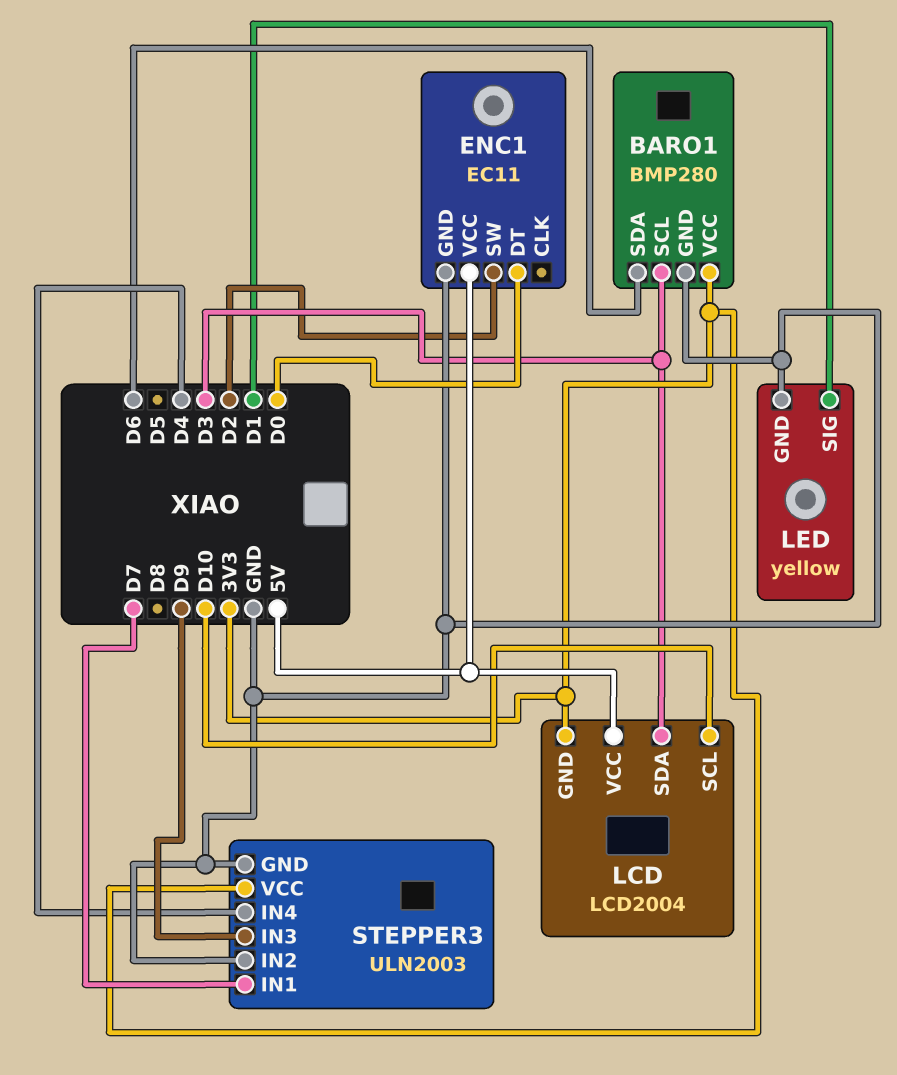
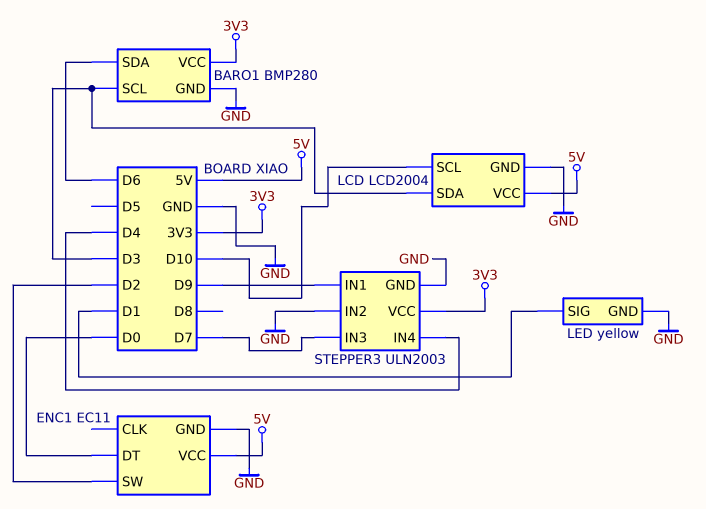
LCD pin GND: 3V3 -> GND
STEPPER3 pin IN1: D7 -> D9
STEPPER3 pin IN3: D9 -> D7

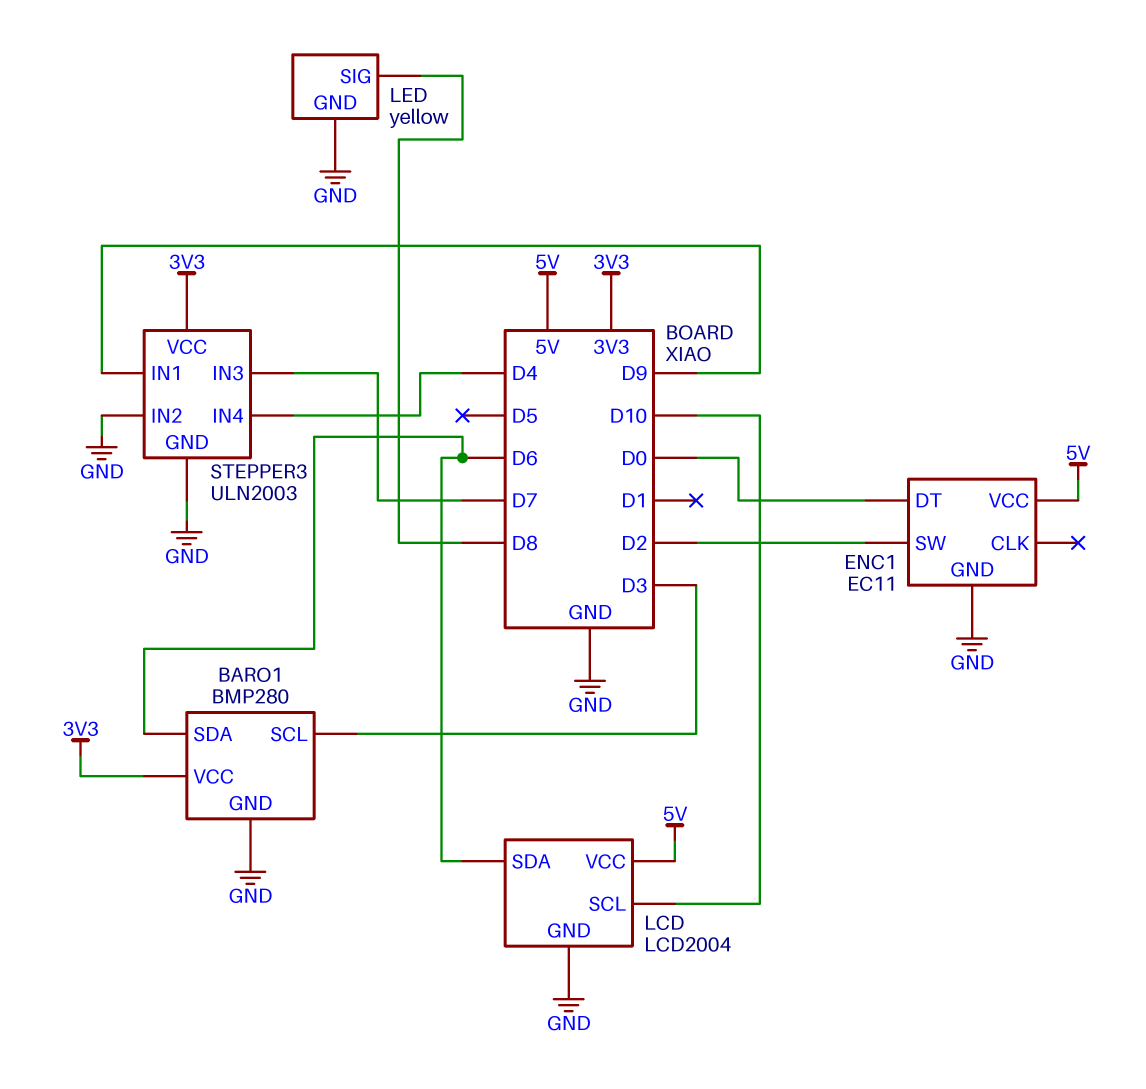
LCD pin SDA: D3 -> D6
LED pin SIG: D1 -> D8

